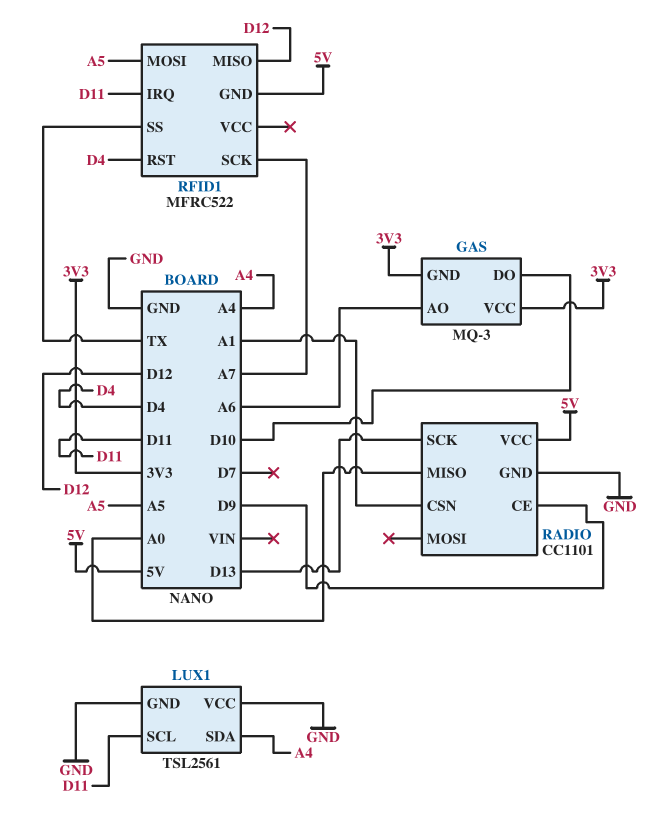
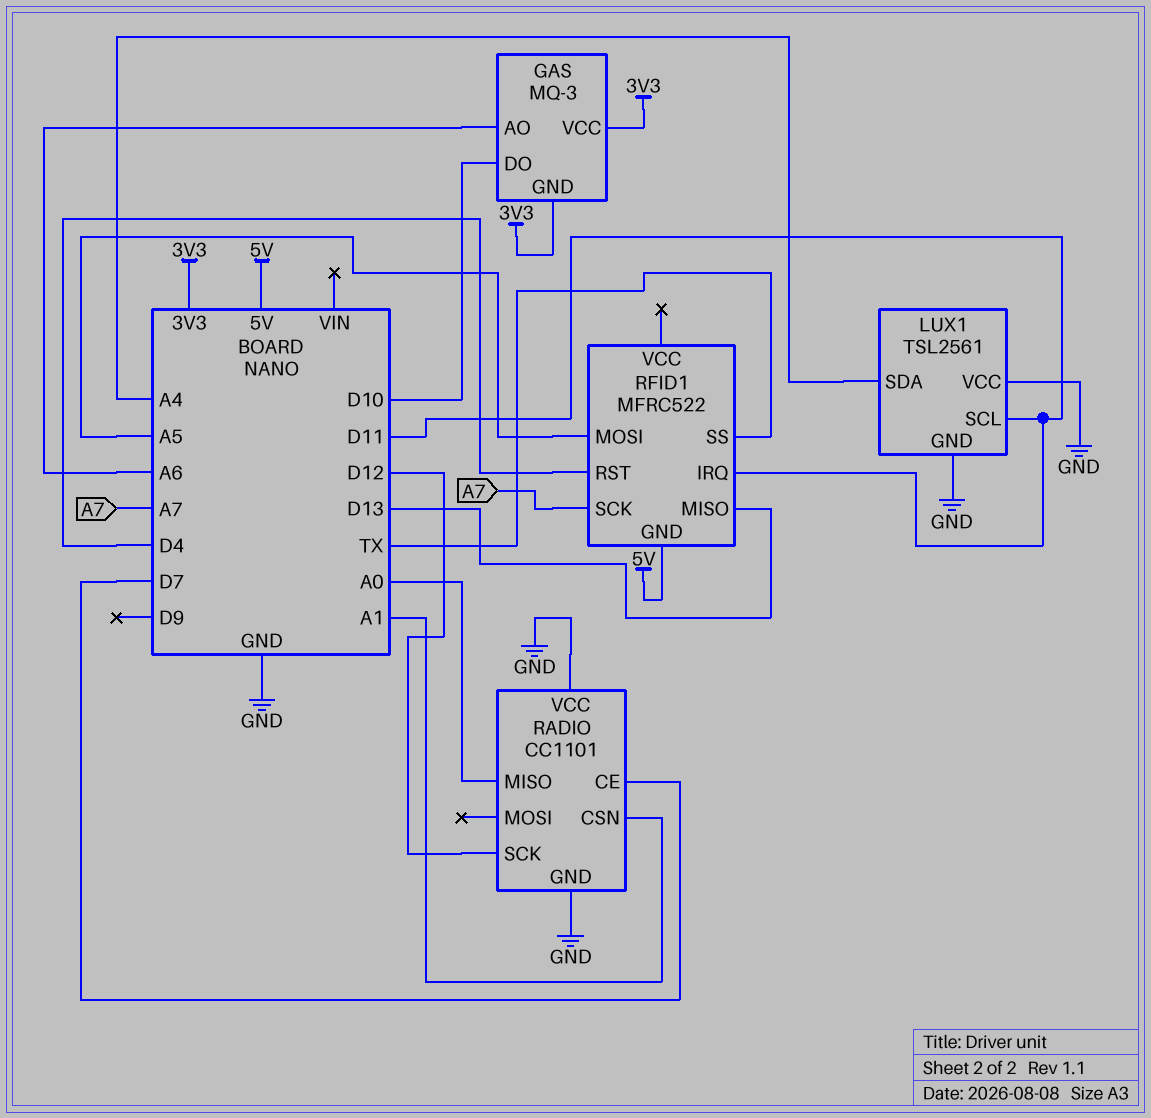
RADIO pin CE: D9 -> D7
RADIO pin SCK: D13 -> D12
RADIO pin VCC: 5V -> GND
RFID1 pin MISO: D12 -> D13

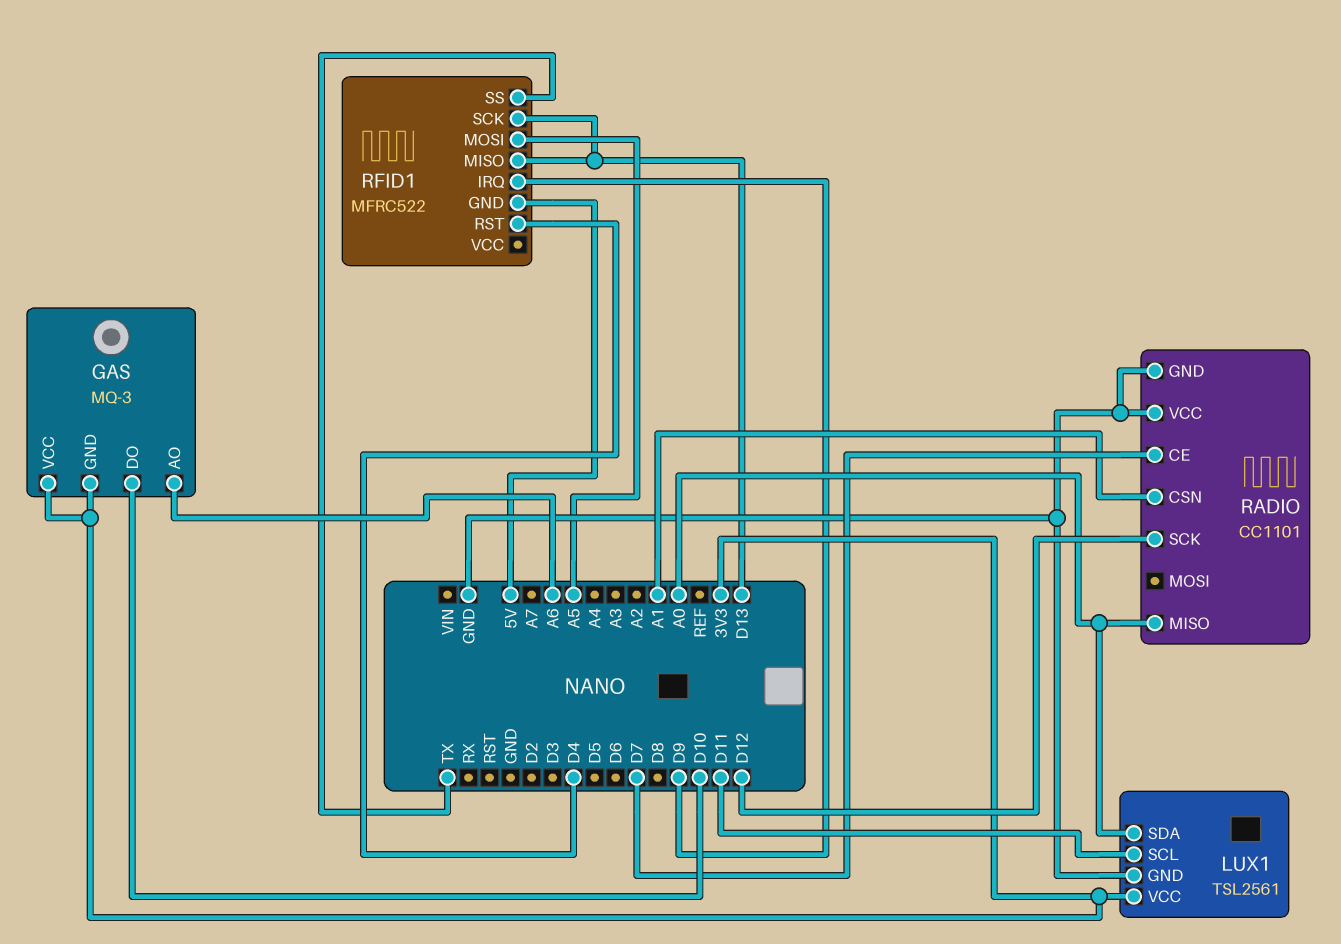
LUX1 pin SDA: A4 -> A0
LUX1 pin VCC: GND -> 3V3
RFID1 pin IRQ: D11 -> D9
RFID1 pin SCK: A7 -> D13

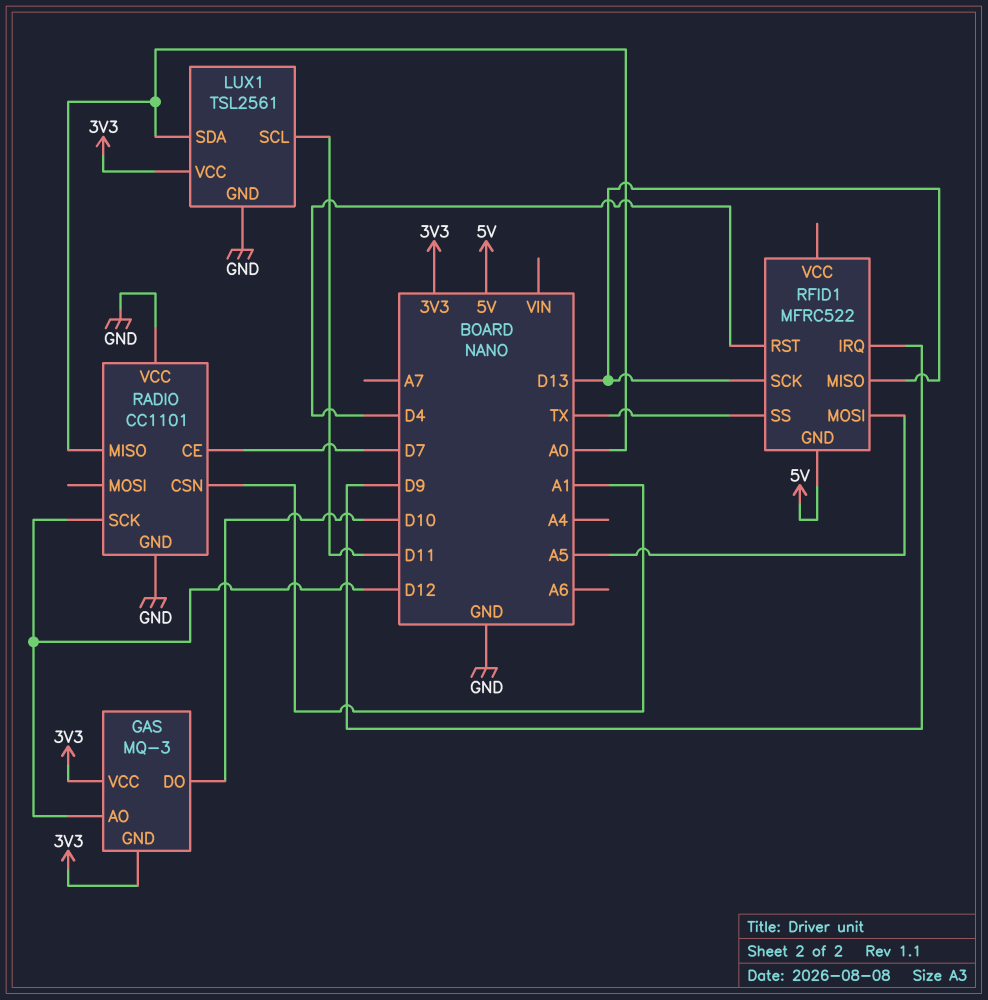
GAS pin AO: A6 -> D12

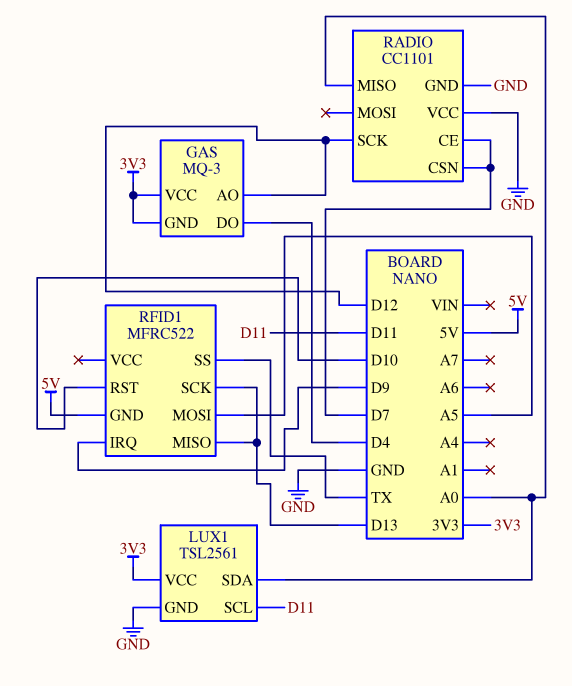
GAS pin DO: D10 -> D4
RADIO pin CSN: A1 -> D7
RFID1 pin RST: D4 -> D10

